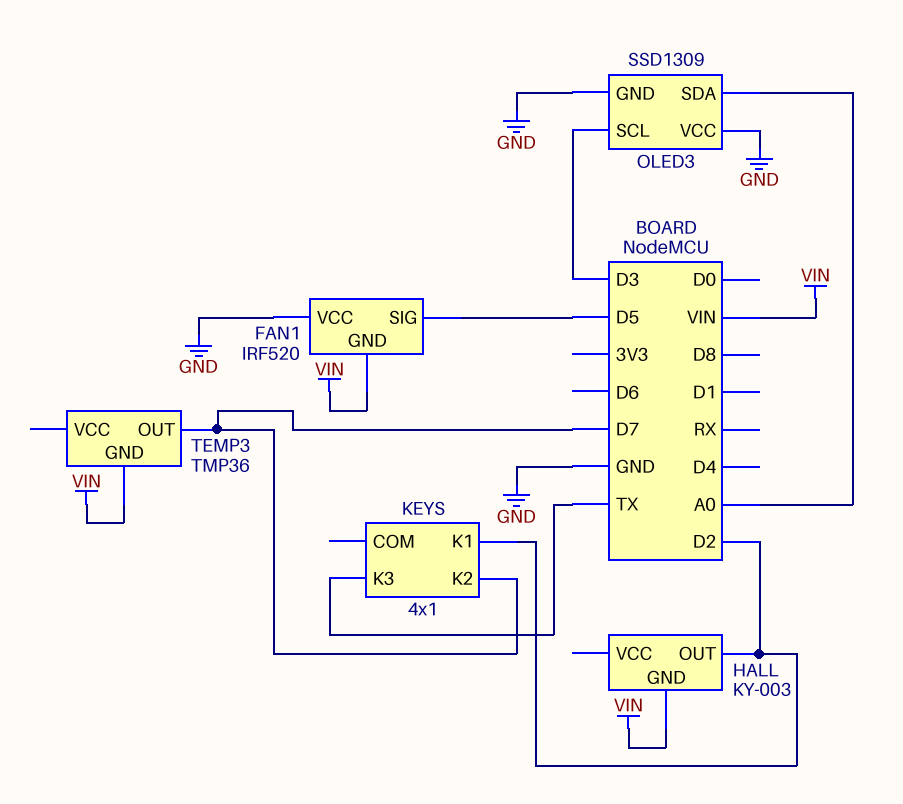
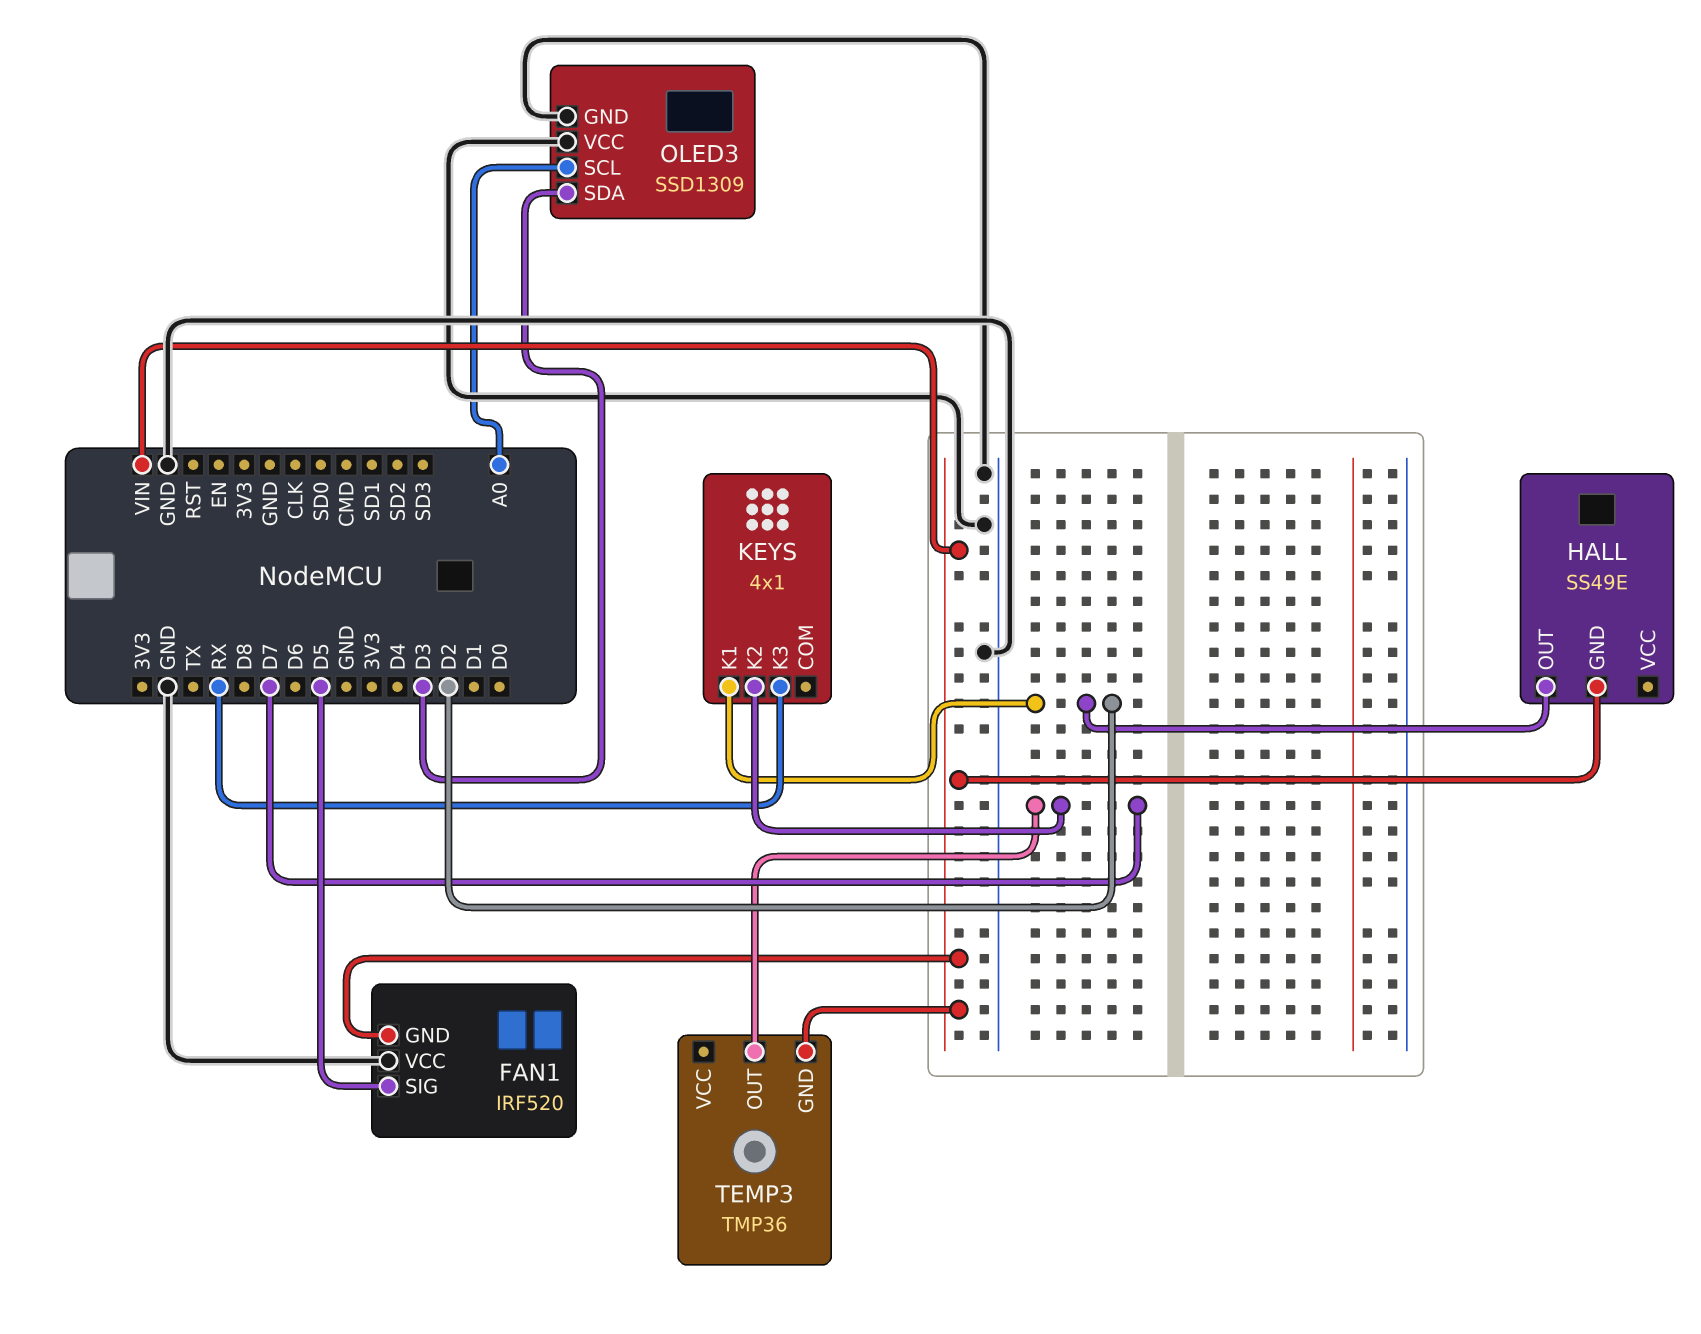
HALL: KY-003 -> SS49E
KEYS pin K3: TX -> RX
OLED3 pin SCL: D3 -> A0
OLED3 pin SDA: A0 -> D3

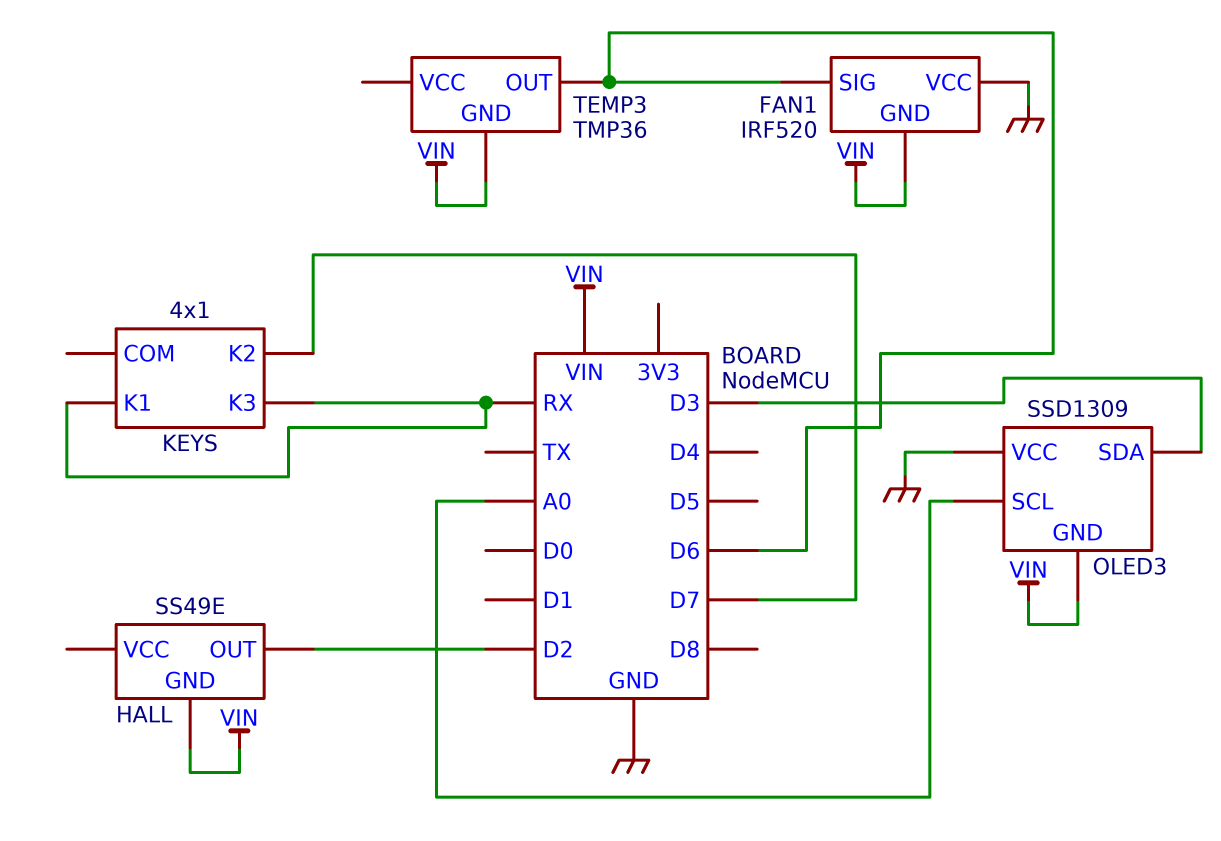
FAN1 pin SIG: D5 -> D6
KEYS pin K1: D2 -> RX
OLED3 pin GND: GND -> VIN
TEMP3 pin OUT: D7 -> D6

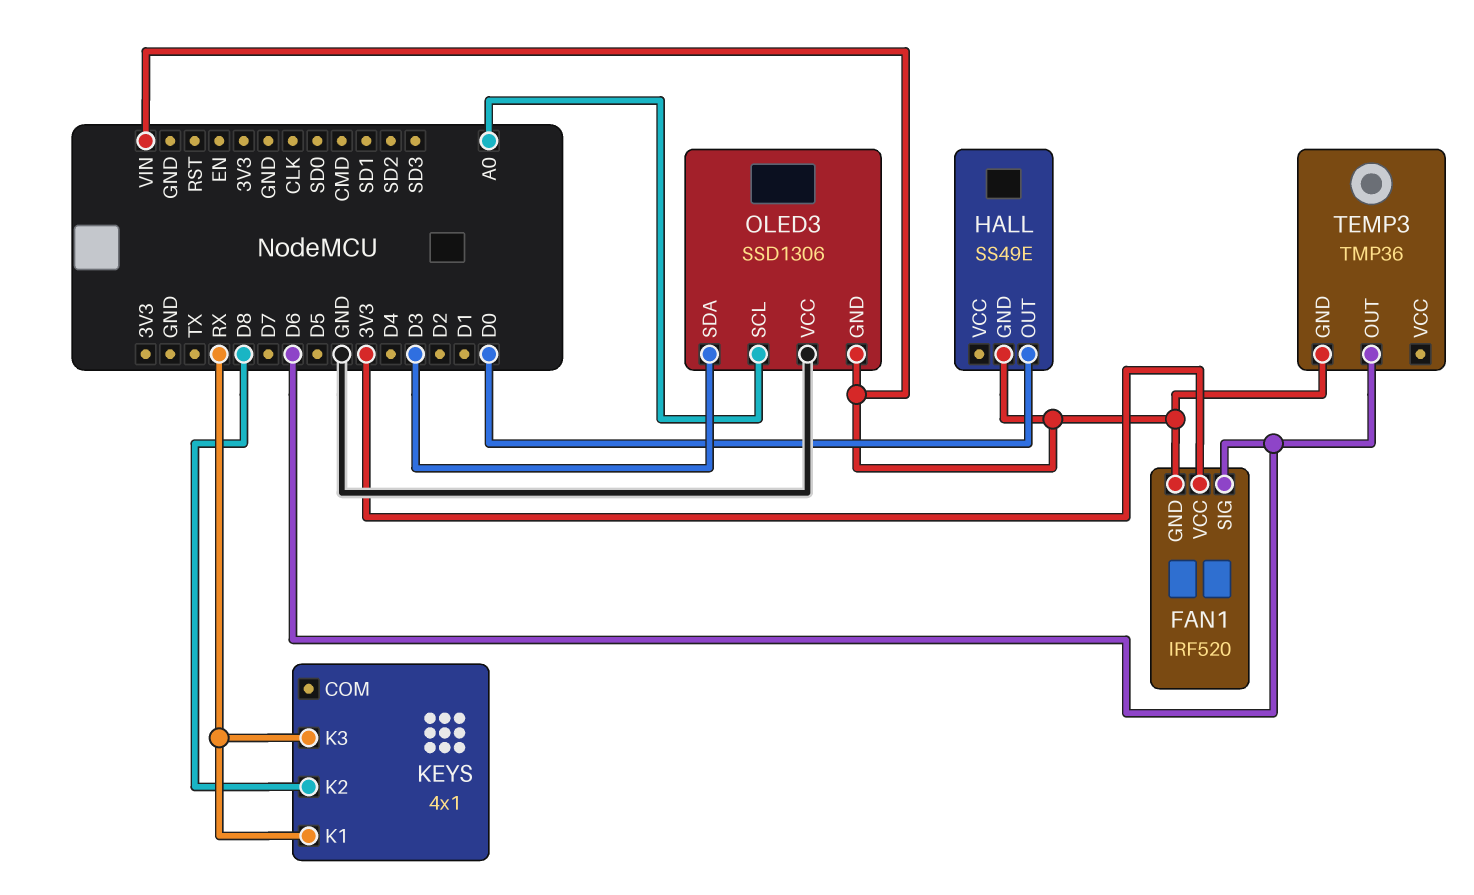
FAN1 pin VCC: GND -> 3V3
HALL pin OUT: D2 -> D0
KEYS pin K2: D7 -> D8
OLED3: SSD1309 -> SSD1306

